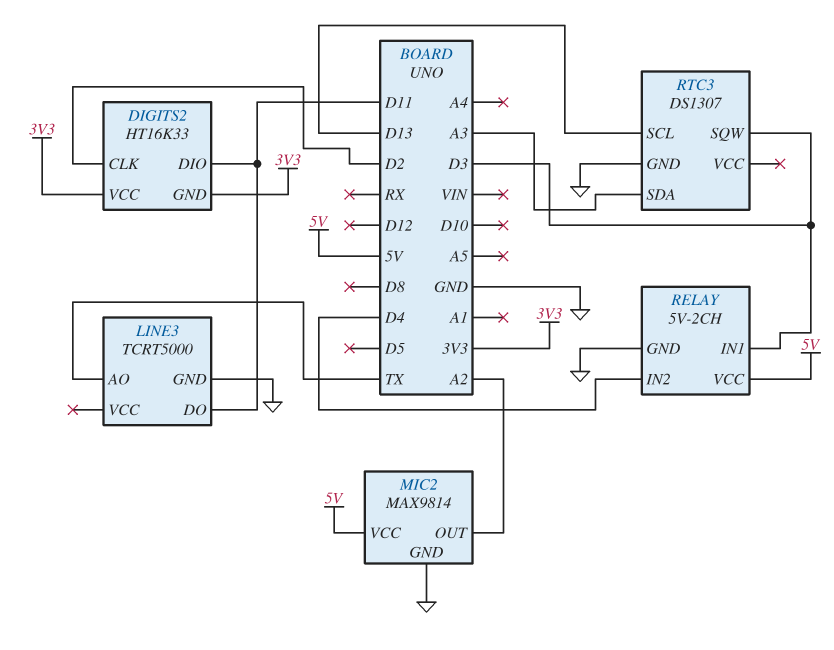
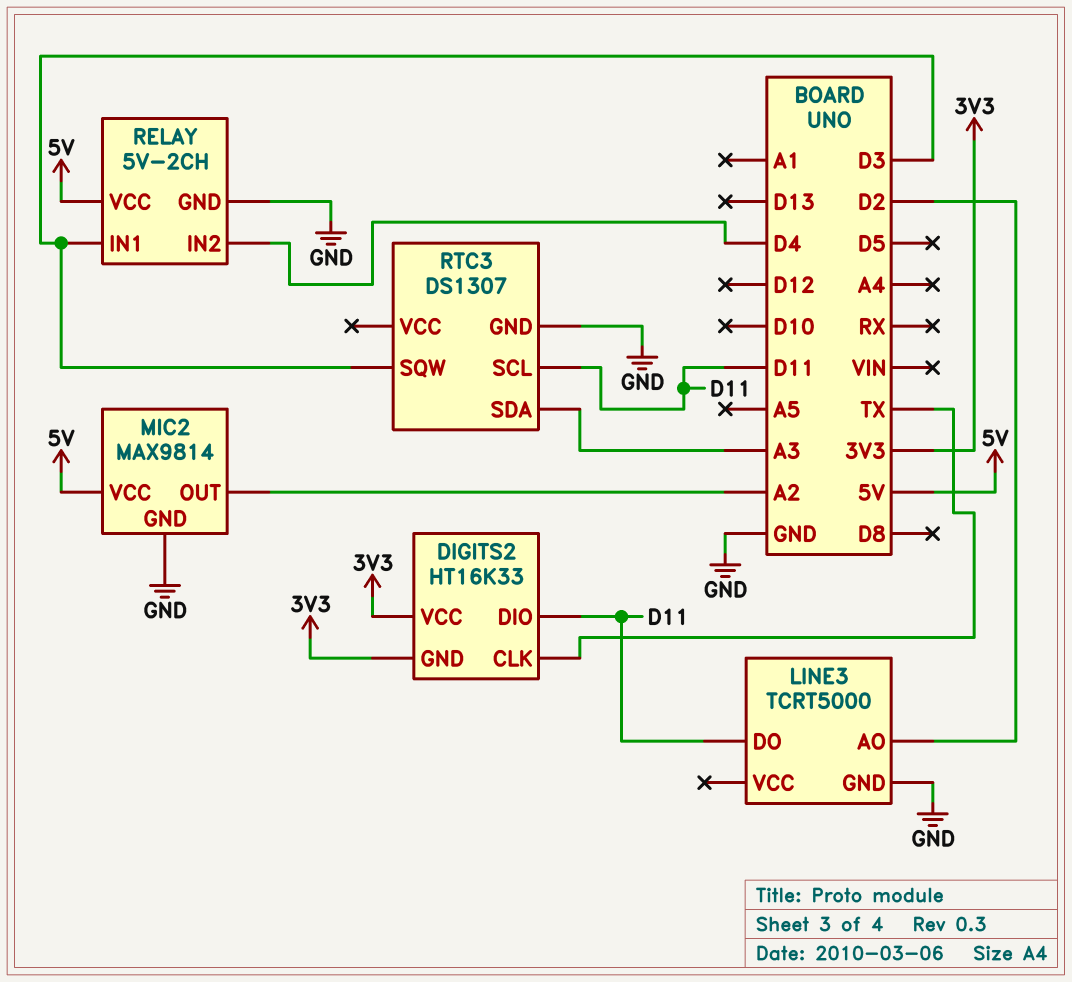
DIGITS2 pin CLK: D2 -> TX
LINE3 pin AO: TX -> D2
RTC3 pin SCL: D13 -> D11

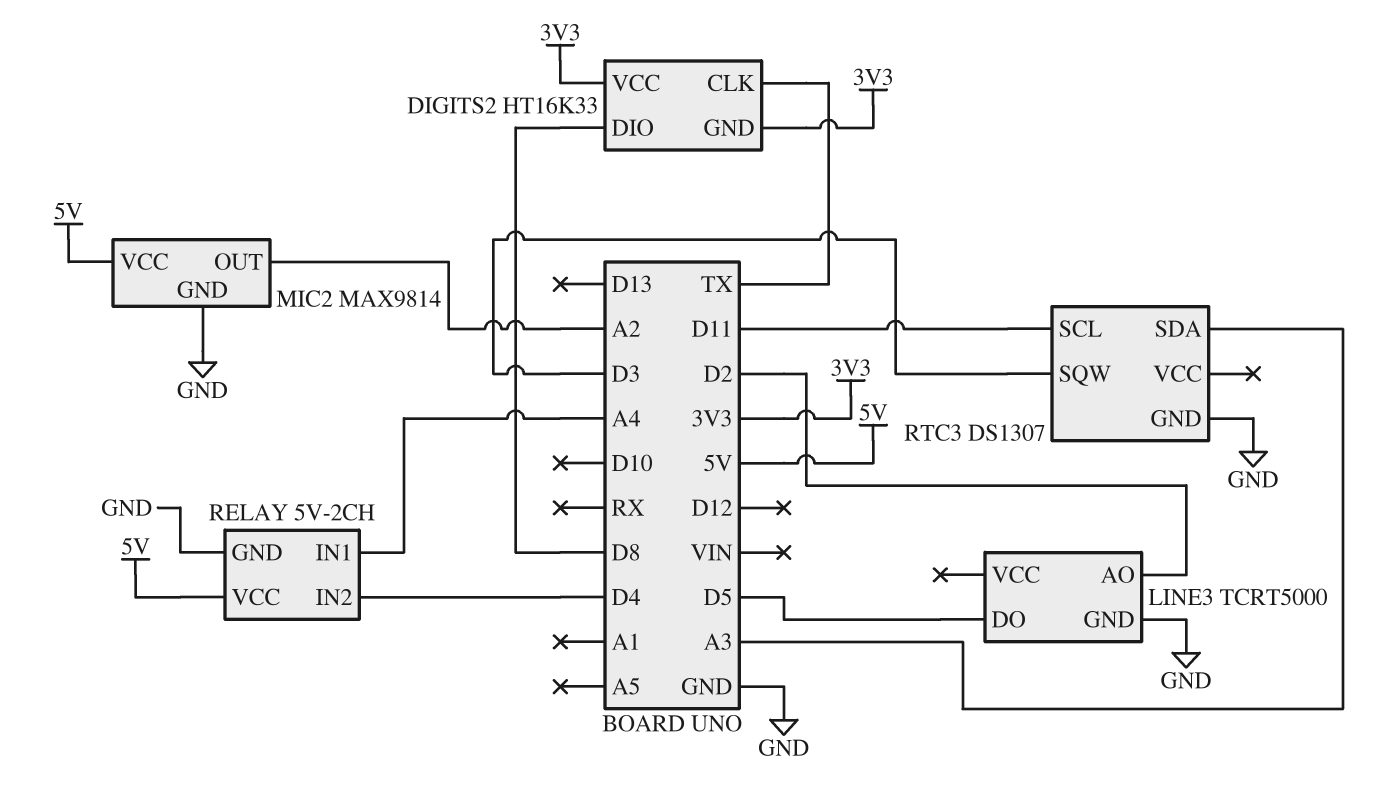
DIGITS2 pin DIO: D11 -> D8
LINE3 pin DO: D11 -> D5
RELAY pin IN1: D3 -> A4

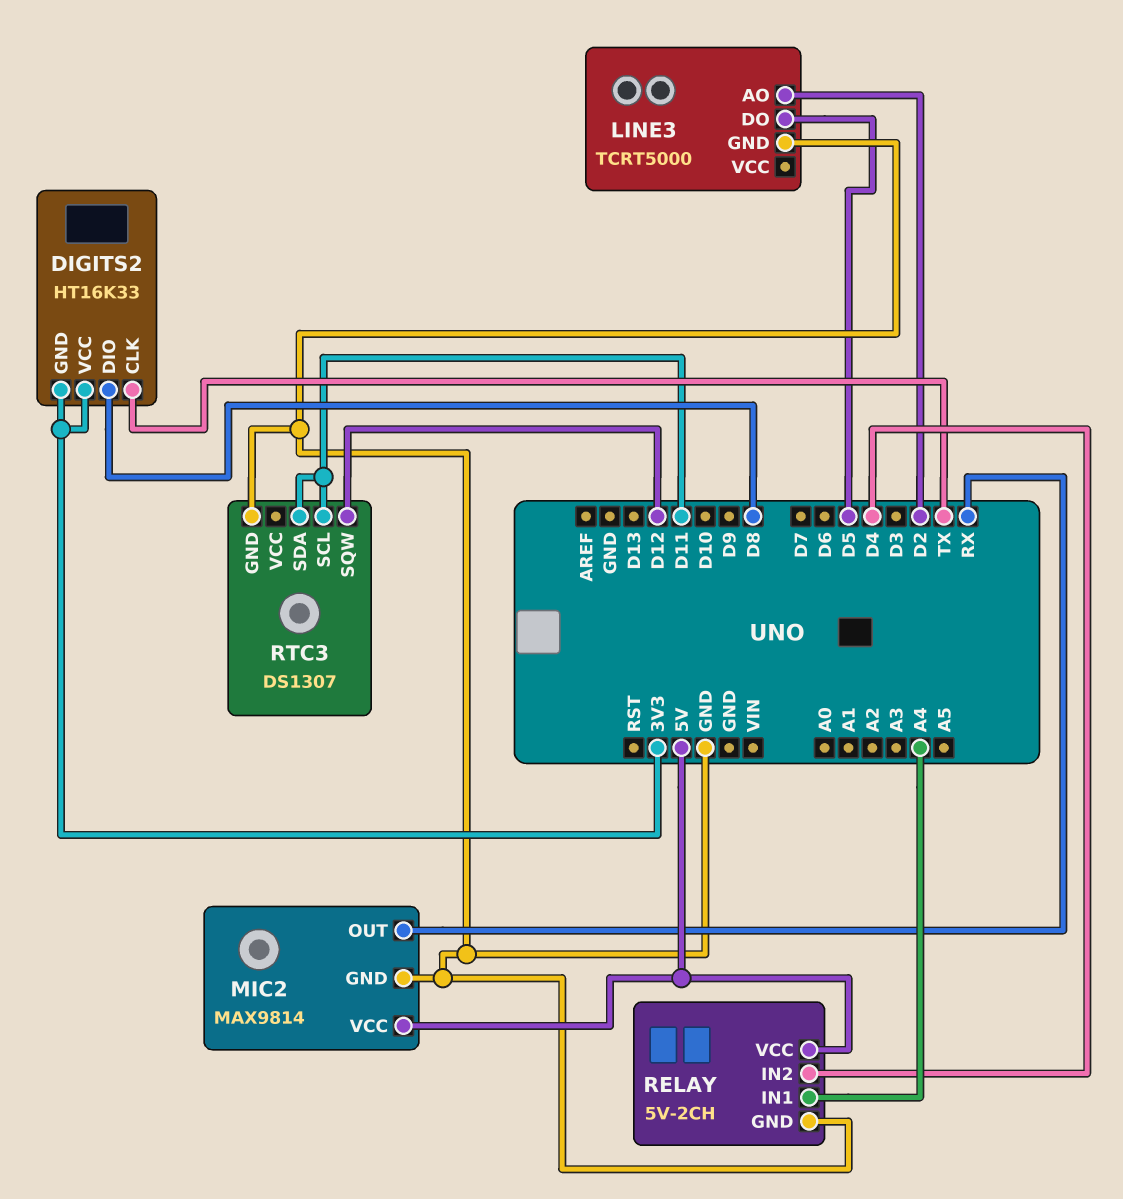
MIC2 pin OUT: A2 -> RX
RTC3 pin SDA: A3 -> D11
RTC3 pin SQW: D3 -> D12

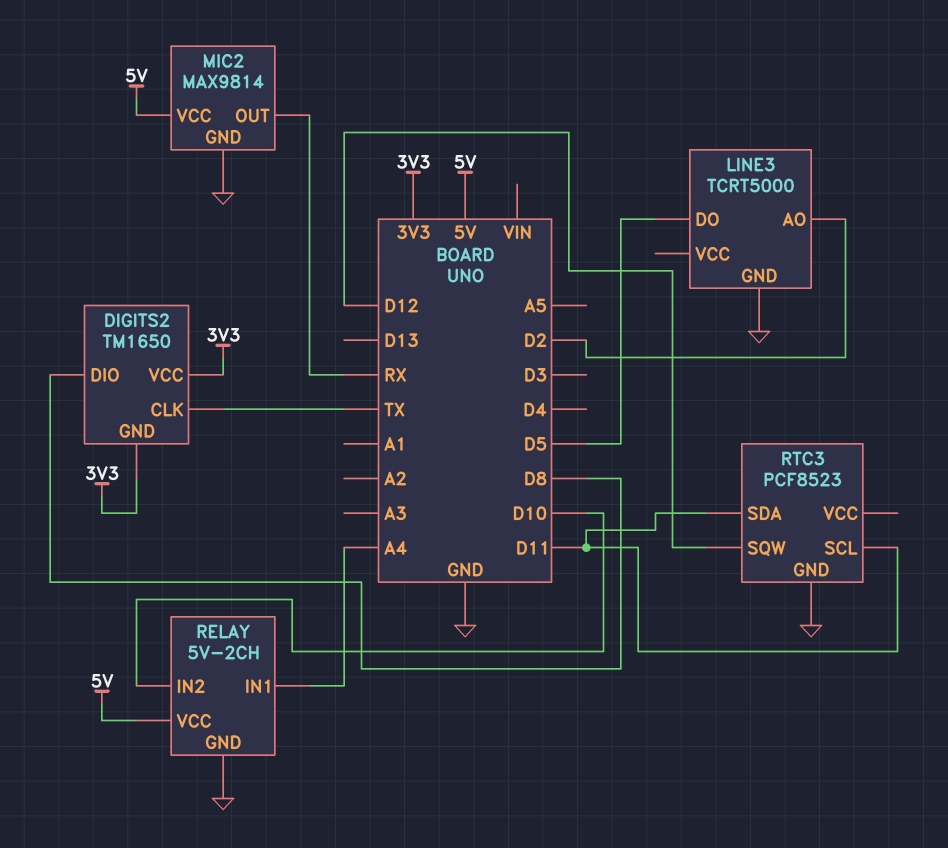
DIGITS2: HT16K33 -> TM1650
RELAY pin IN2: D4 -> D10
RTC3: DS1307 -> PCF8523

